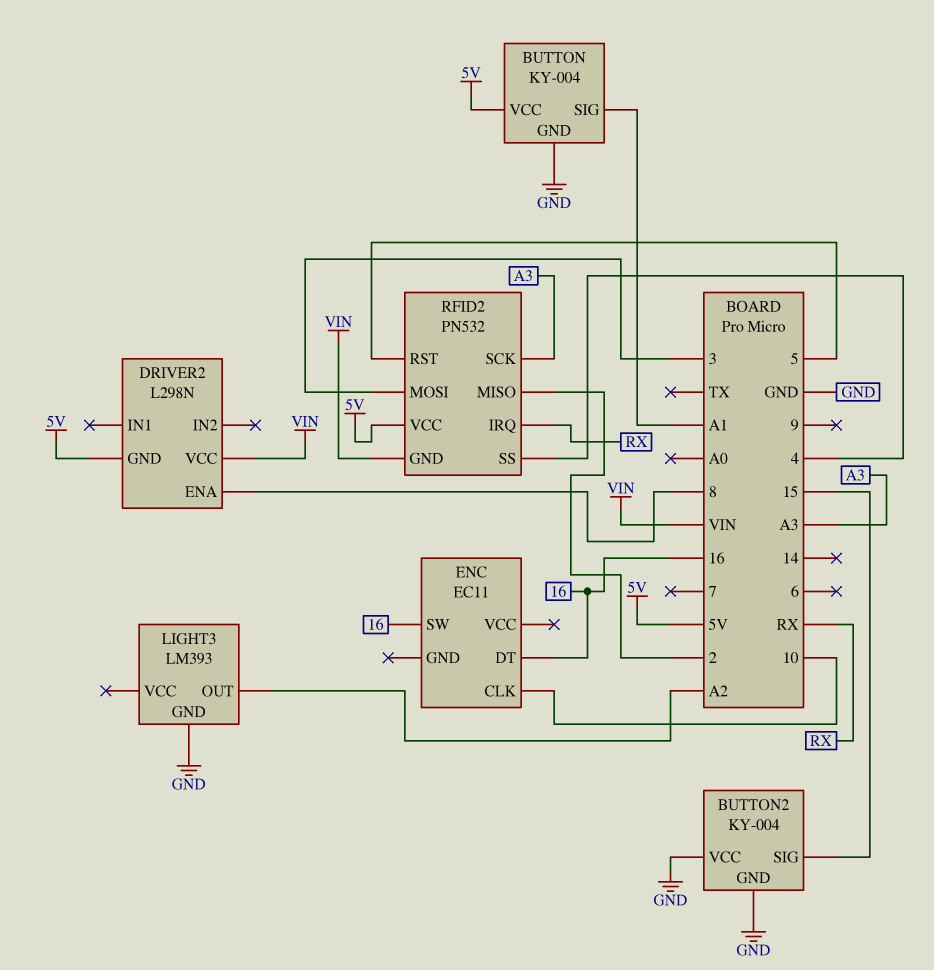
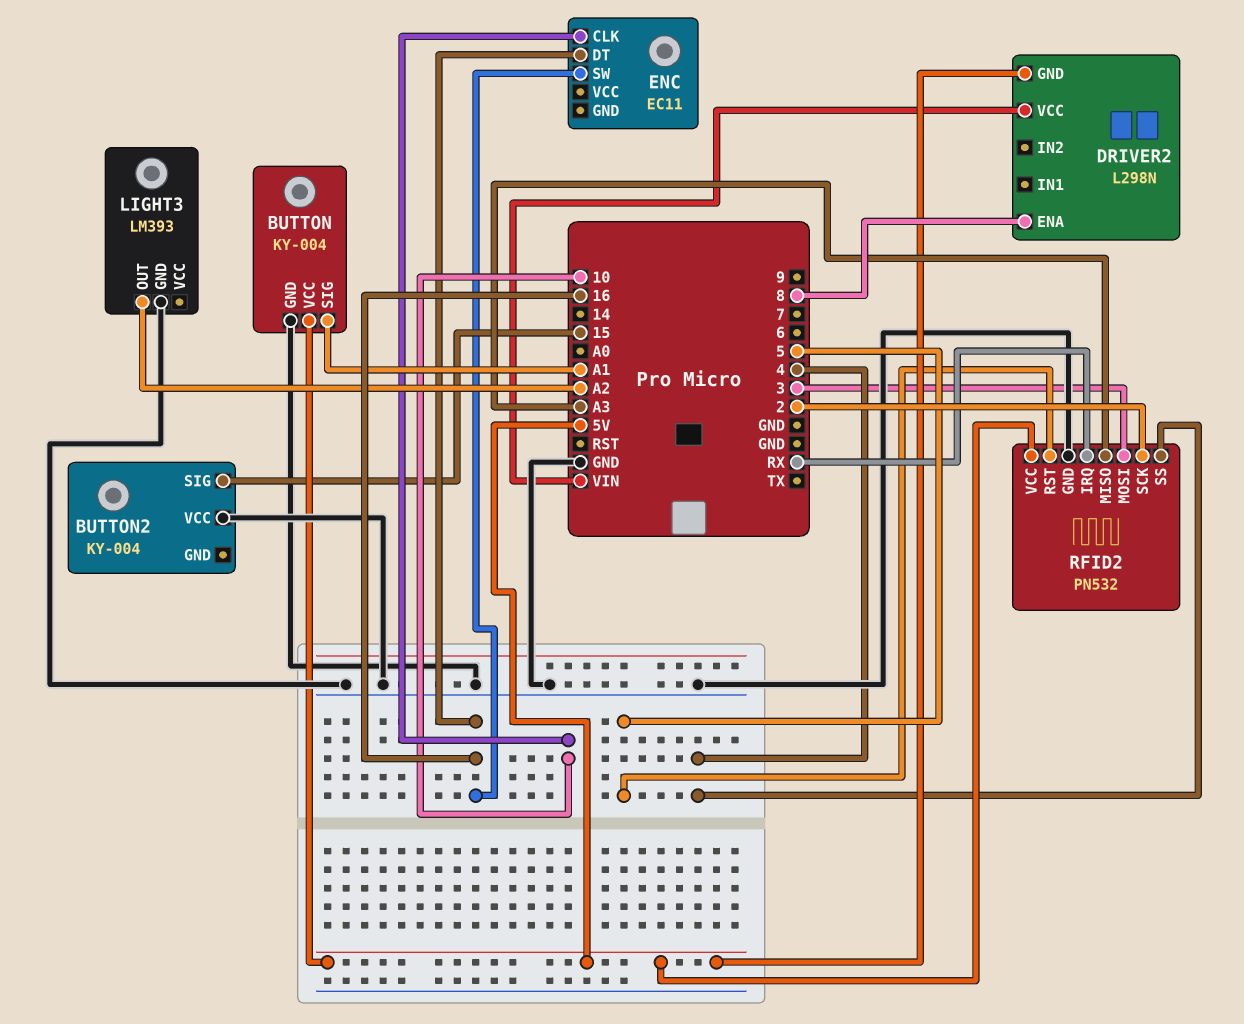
BUTTON2 pin GND: GND -> none
RFID2 pin GND: VIN -> GND
RFID2 pin MISO: 2 -> A3
RFID2 pin SCK: A3 -> 2

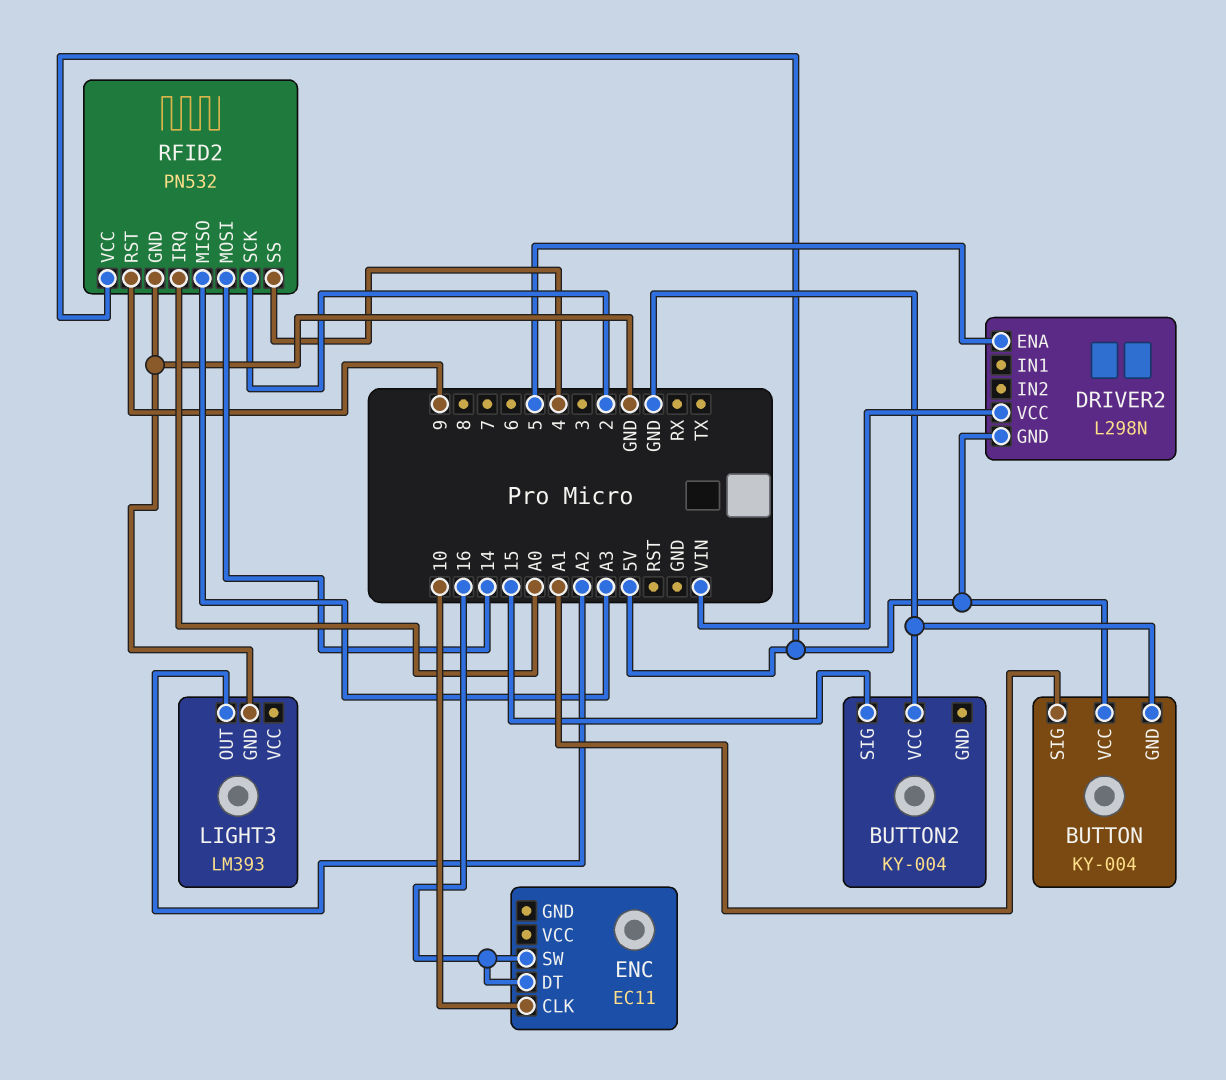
DRIVER2 pin ENA: 8 -> 5
RFID2 pin IRQ: RX -> A0
RFID2 pin MOSI: 3 -> 14
RFID2 pin RST: 5 -> 9

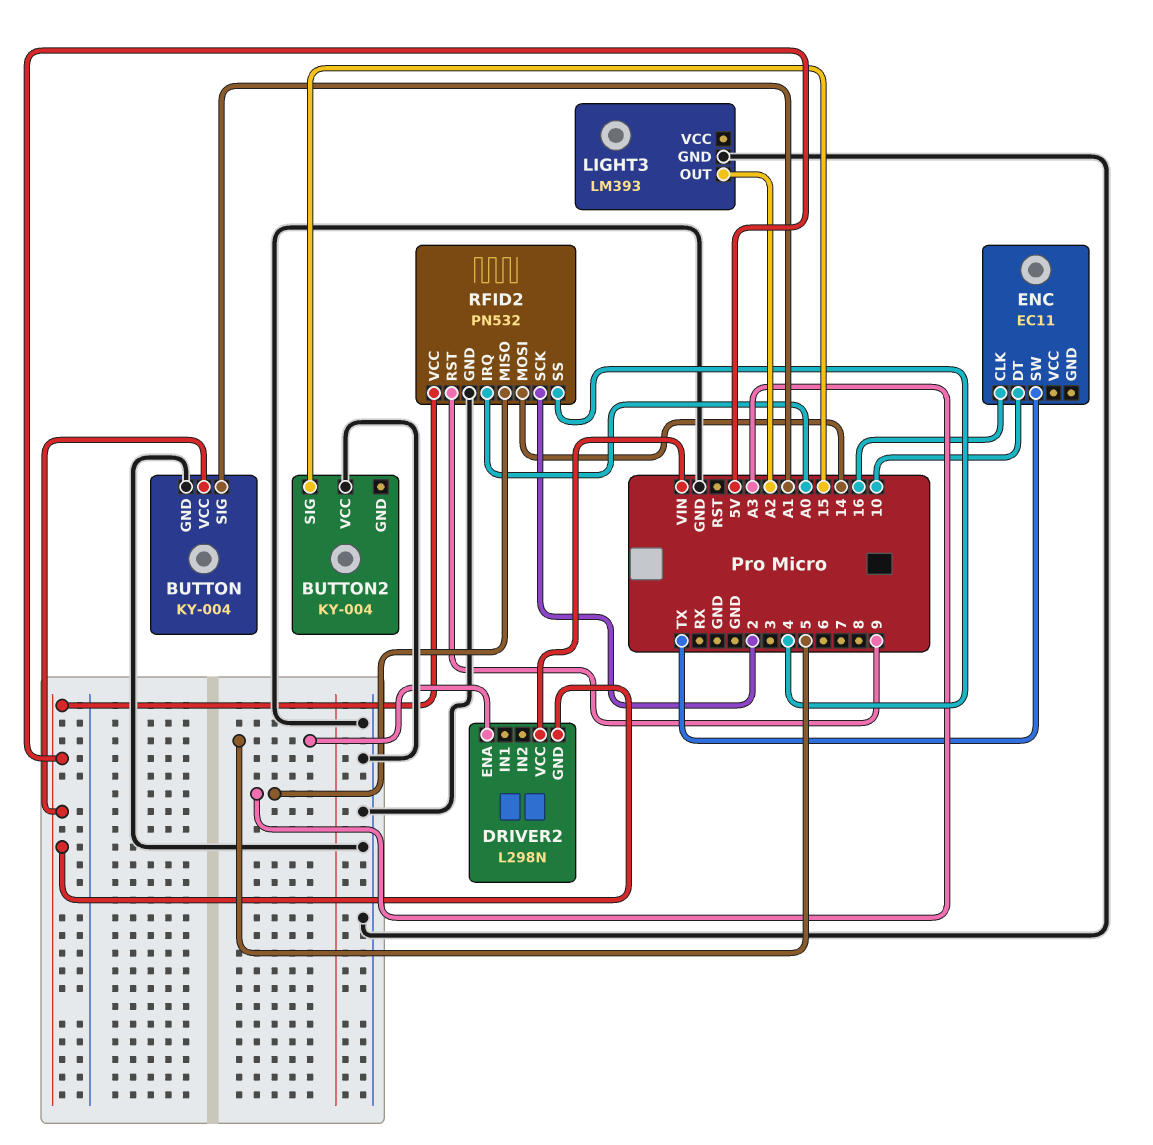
ENC pin CLK: 10 -> 16
ENC pin DT: 16 -> 10
ENC pin SW: 16 -> TX

